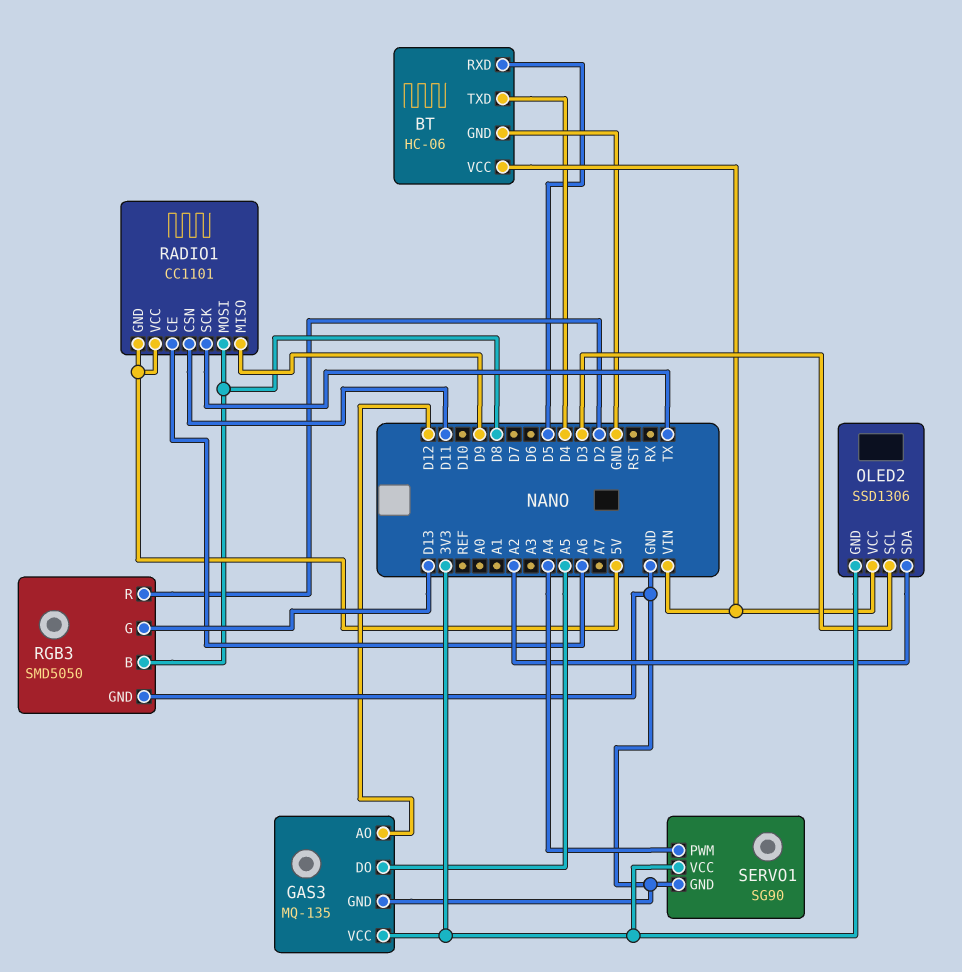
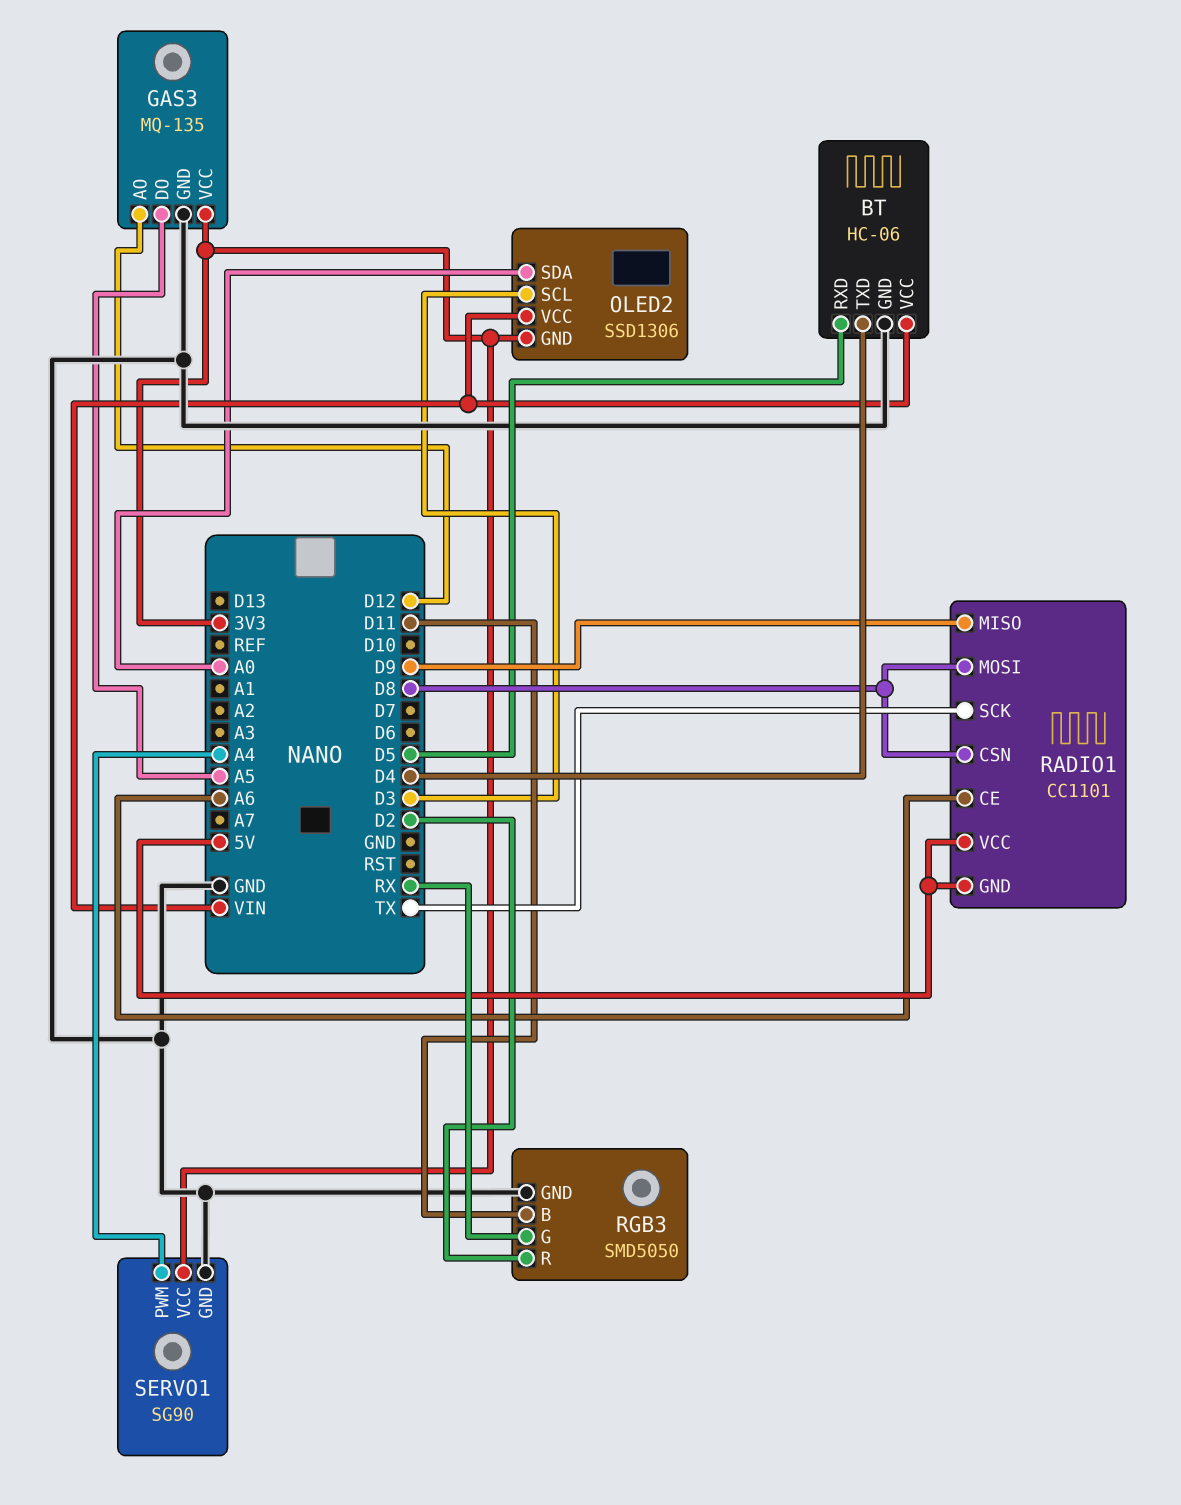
OLED2 pin SDA: A2 -> A0
RADIO1 pin CSN: D11 -> D8
RGB3 pin B: D8 -> D11
RGB3 pin G: D13 -> RX

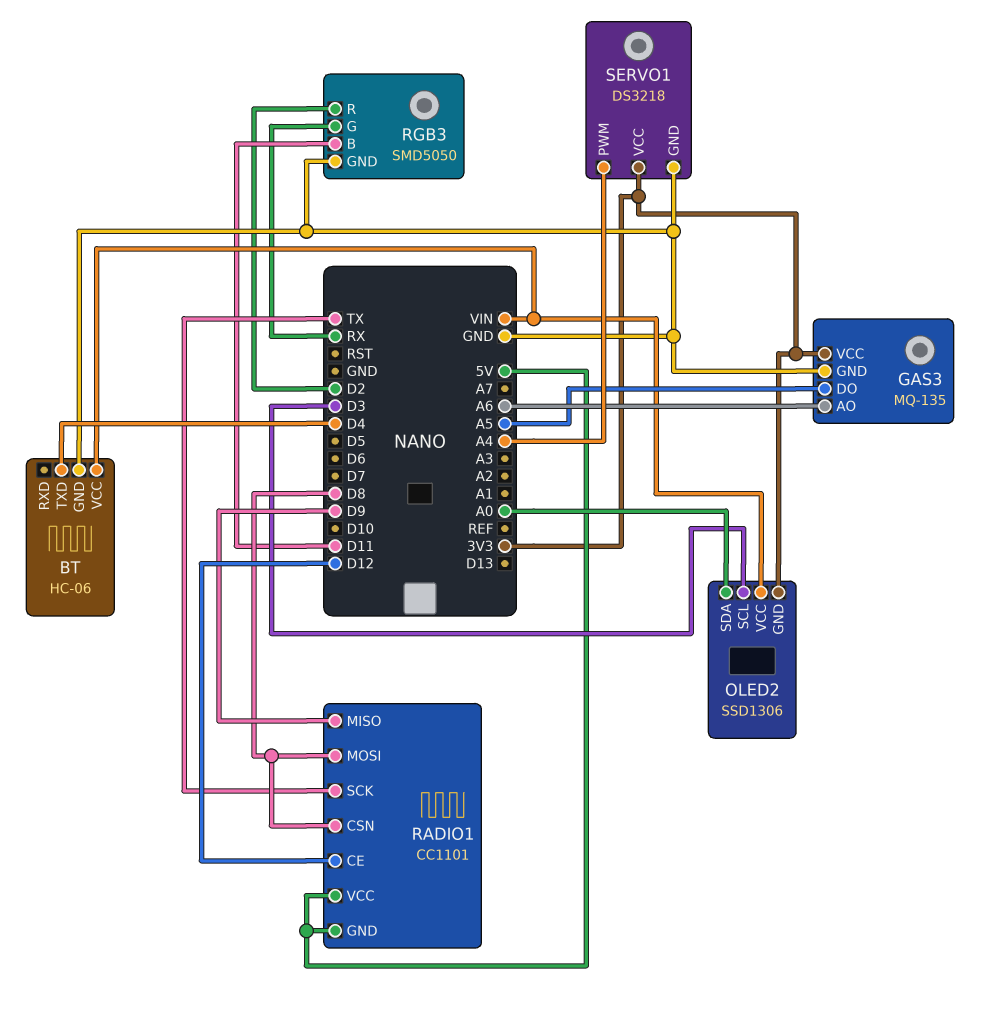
BT pin RXD: D5 -> none
GAS3 pin AO: D12 -> A6
RADIO1 pin CE: A6 -> D12
SERVO1: SG90 -> DS3218

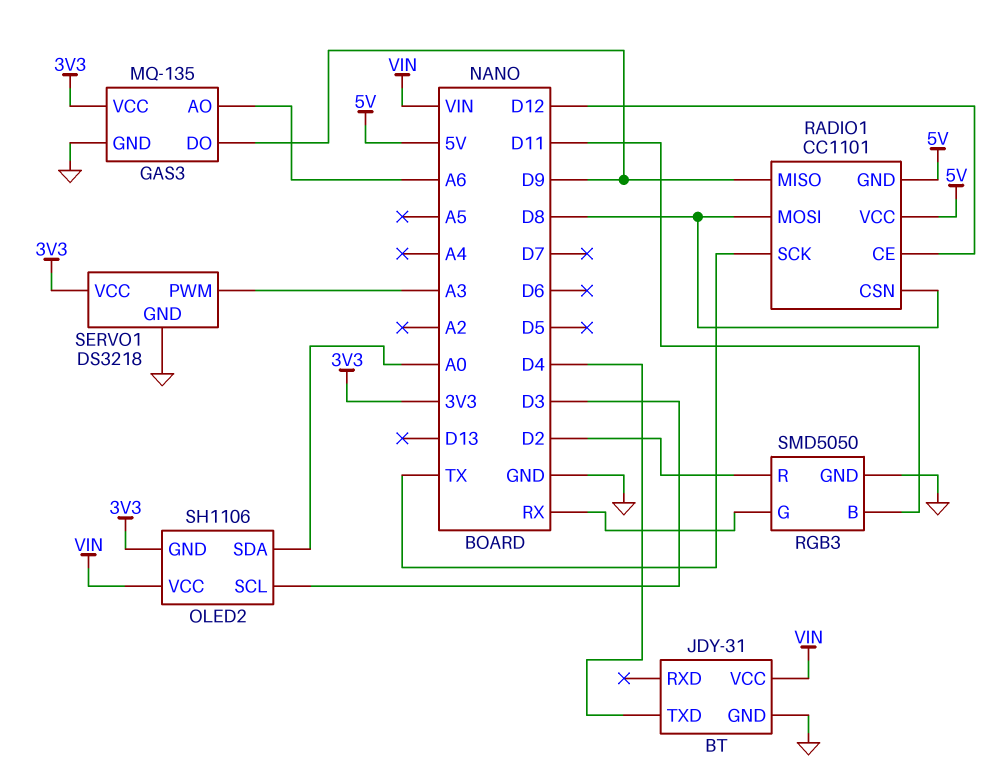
BT: HC-06 -> JDY-31
GAS3 pin DO: A5 -> D9
OLED2: SSD1306 -> SH1106
SERVO1 pin PWM: A4 -> A3

